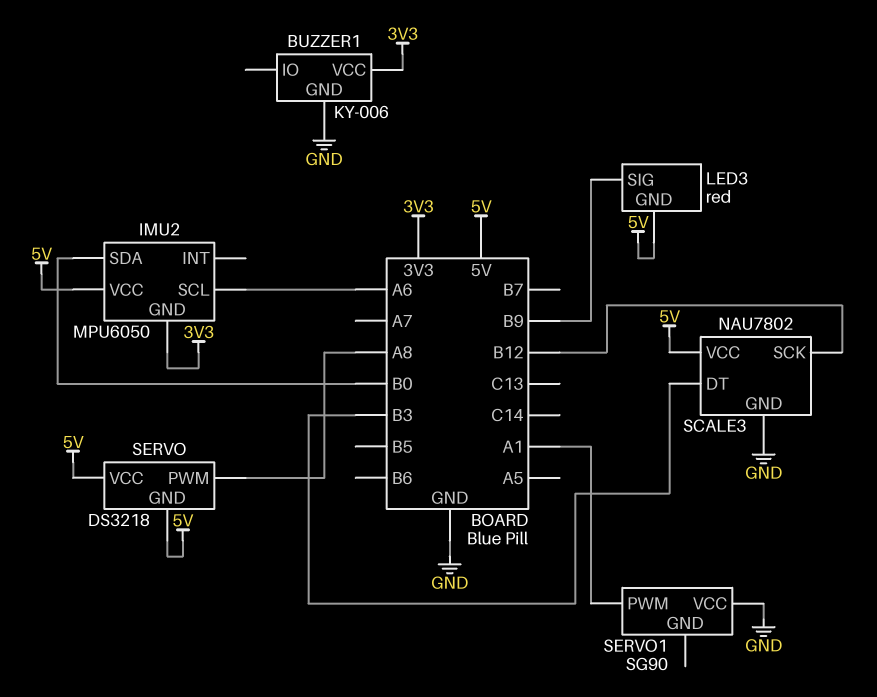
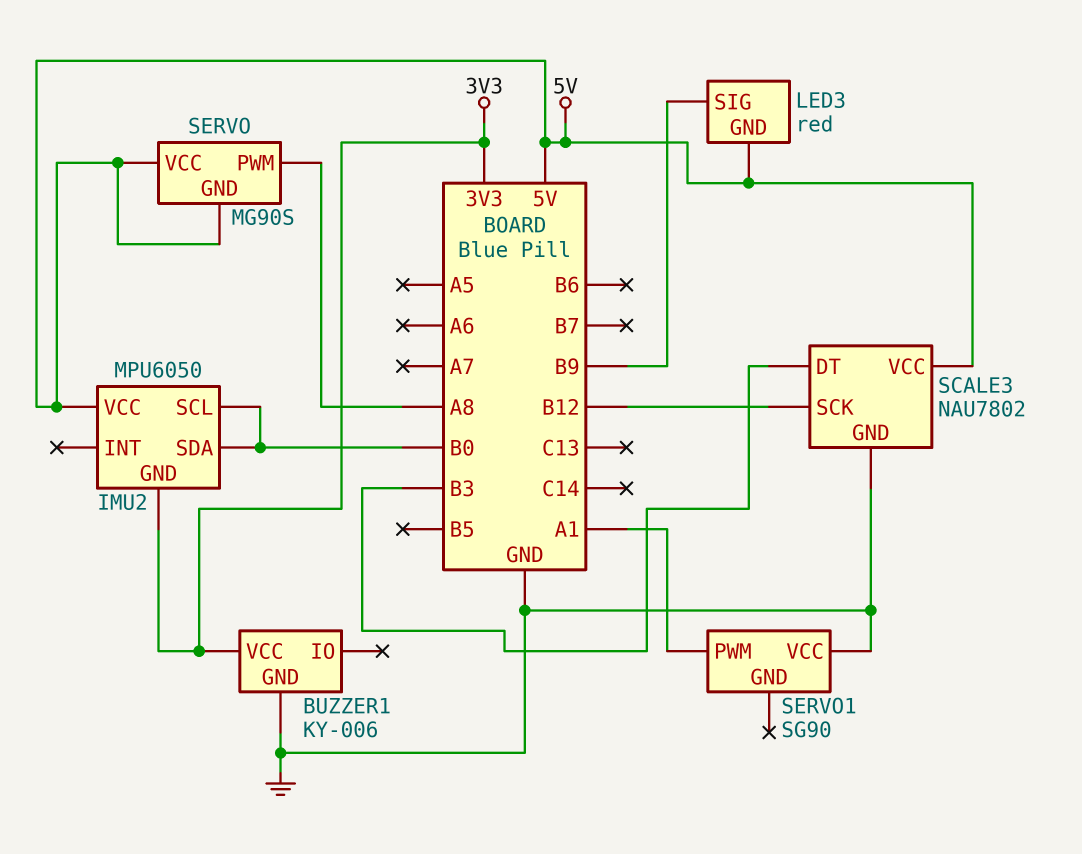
IMU2 pin SCL: A6 -> B0
SERVO: DS3218 -> MG90S

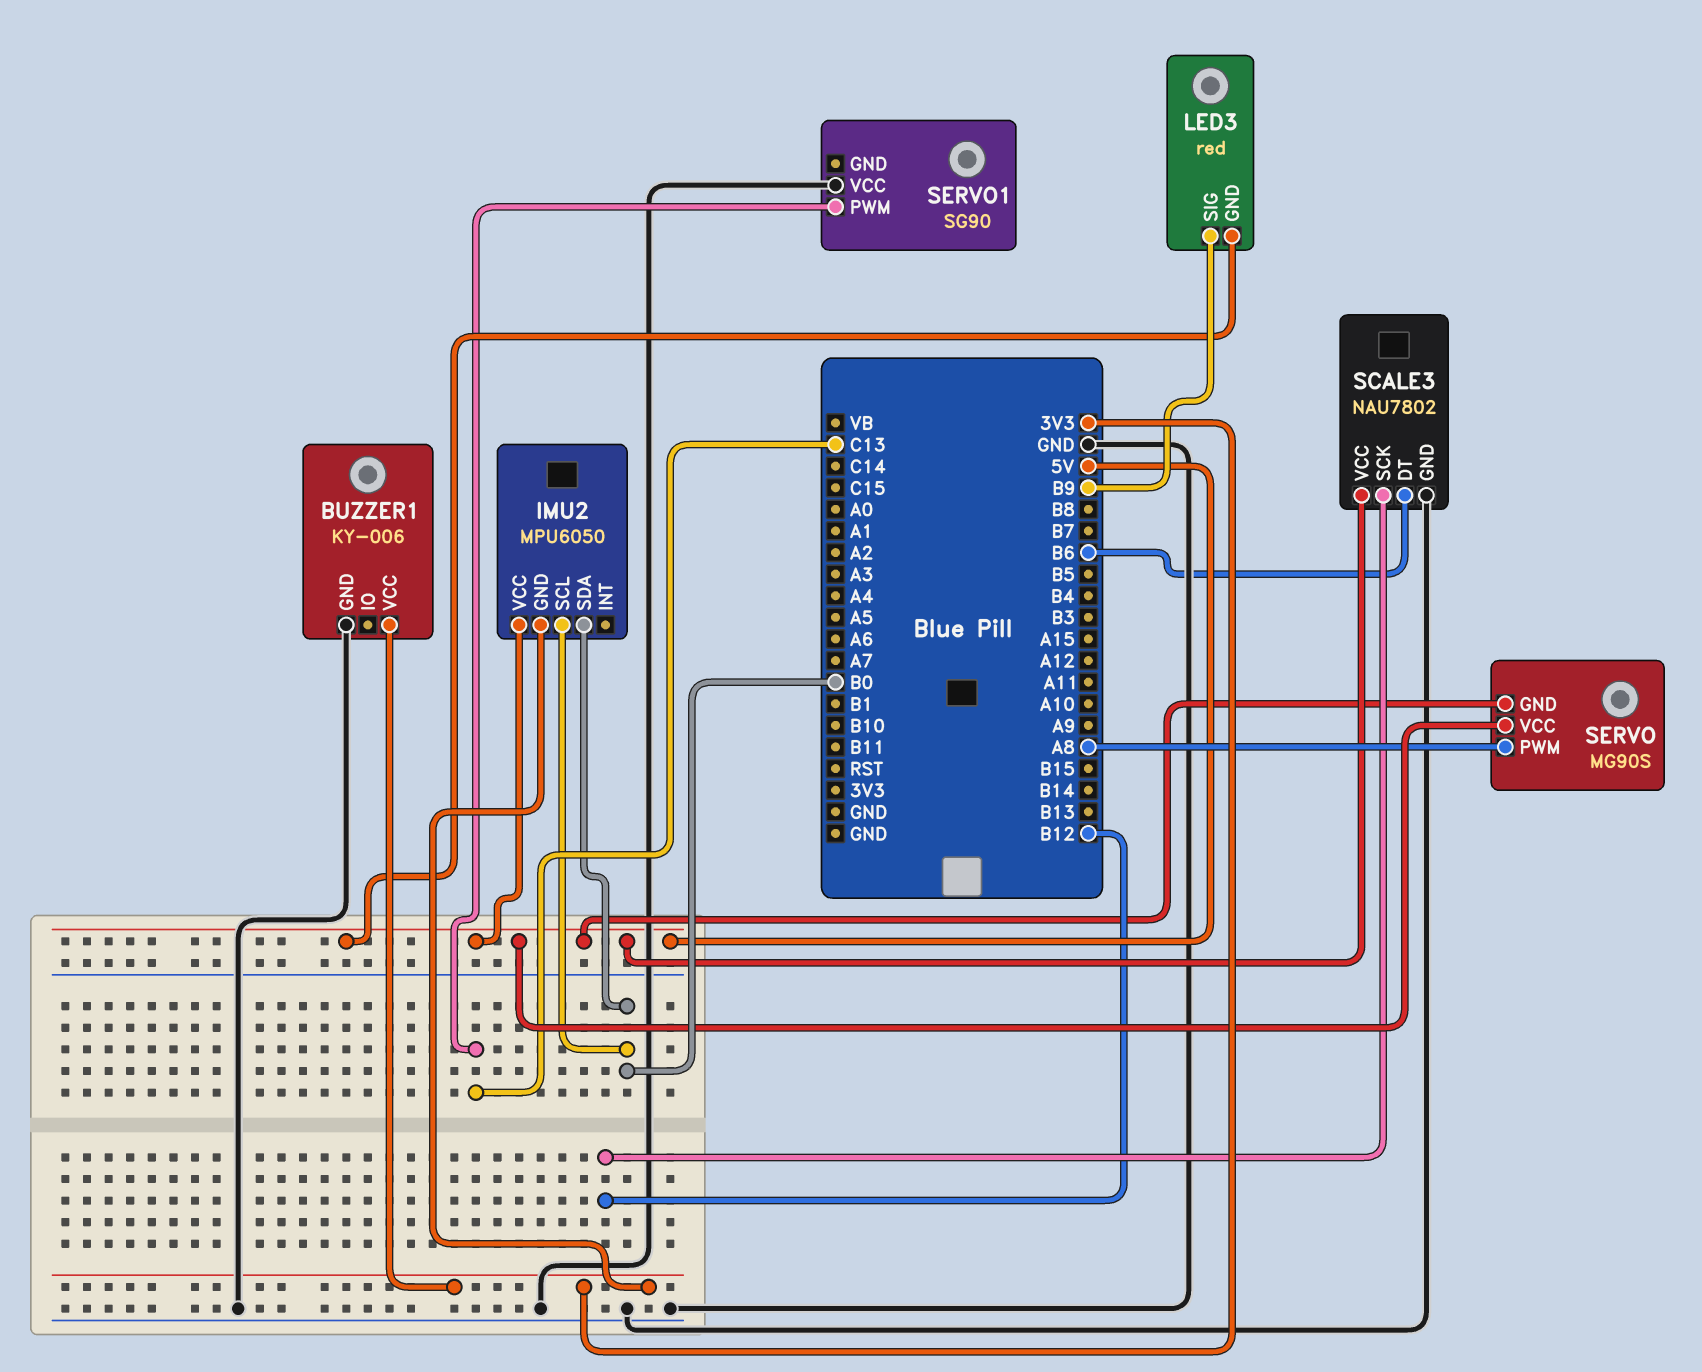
SCALE3 pin DT: B3 -> B6
SERVO1 pin PWM: A1 -> C13

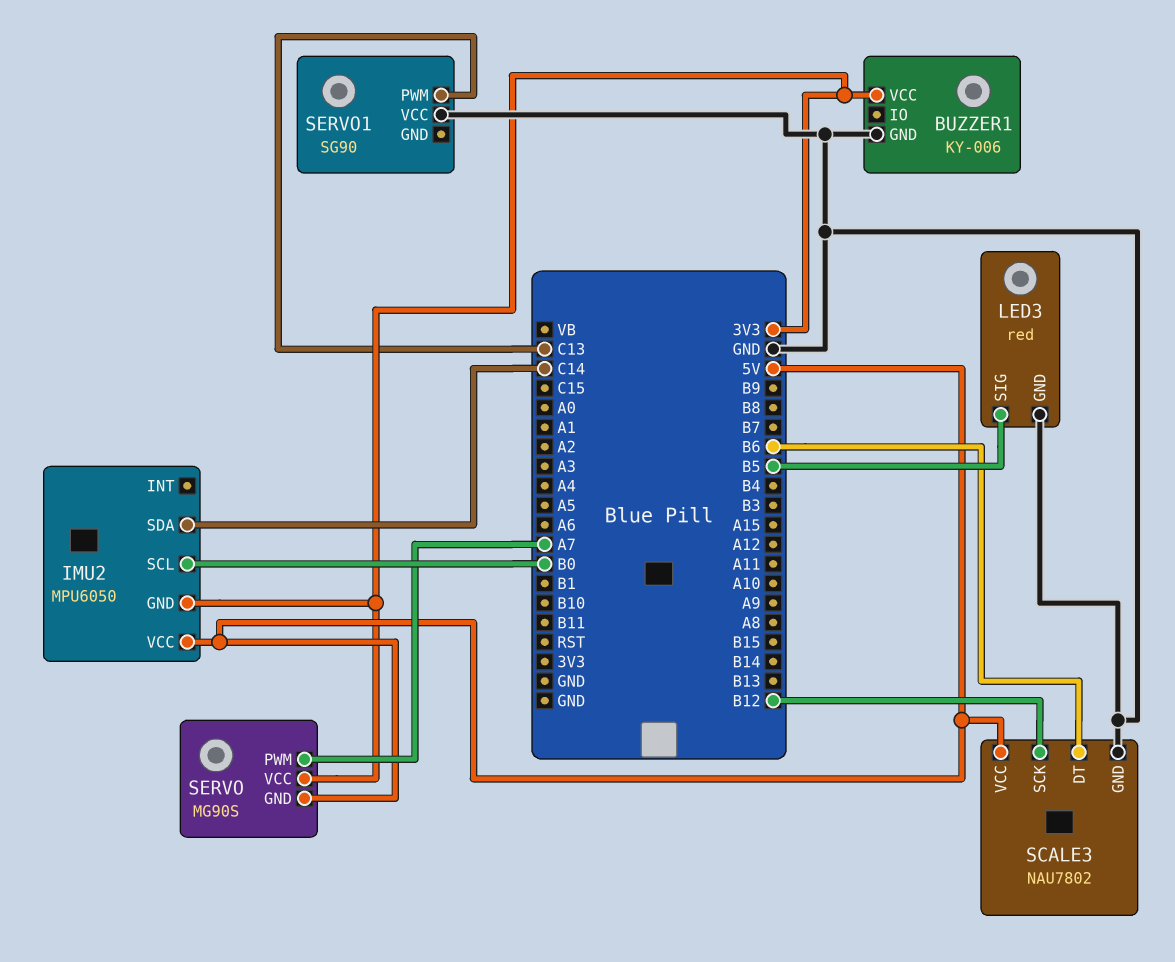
IMU2 pin SDA: B0 -> C14
LED3 pin GND: 5V -> GND
LED3 pin SIG: B9 -> B5
SERVO pin PWM: A8 -> A7
SERVO pin VCC: 5V -> 3V3

